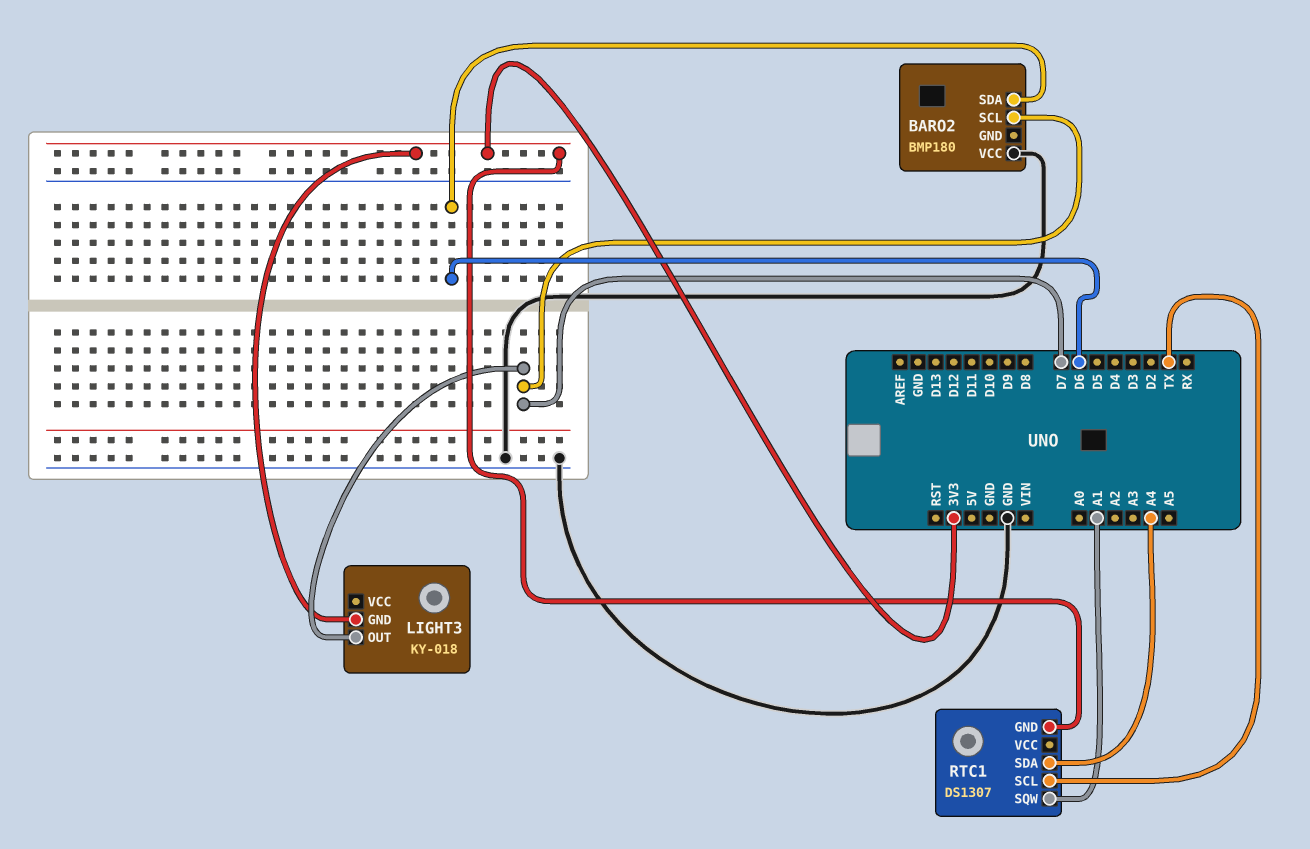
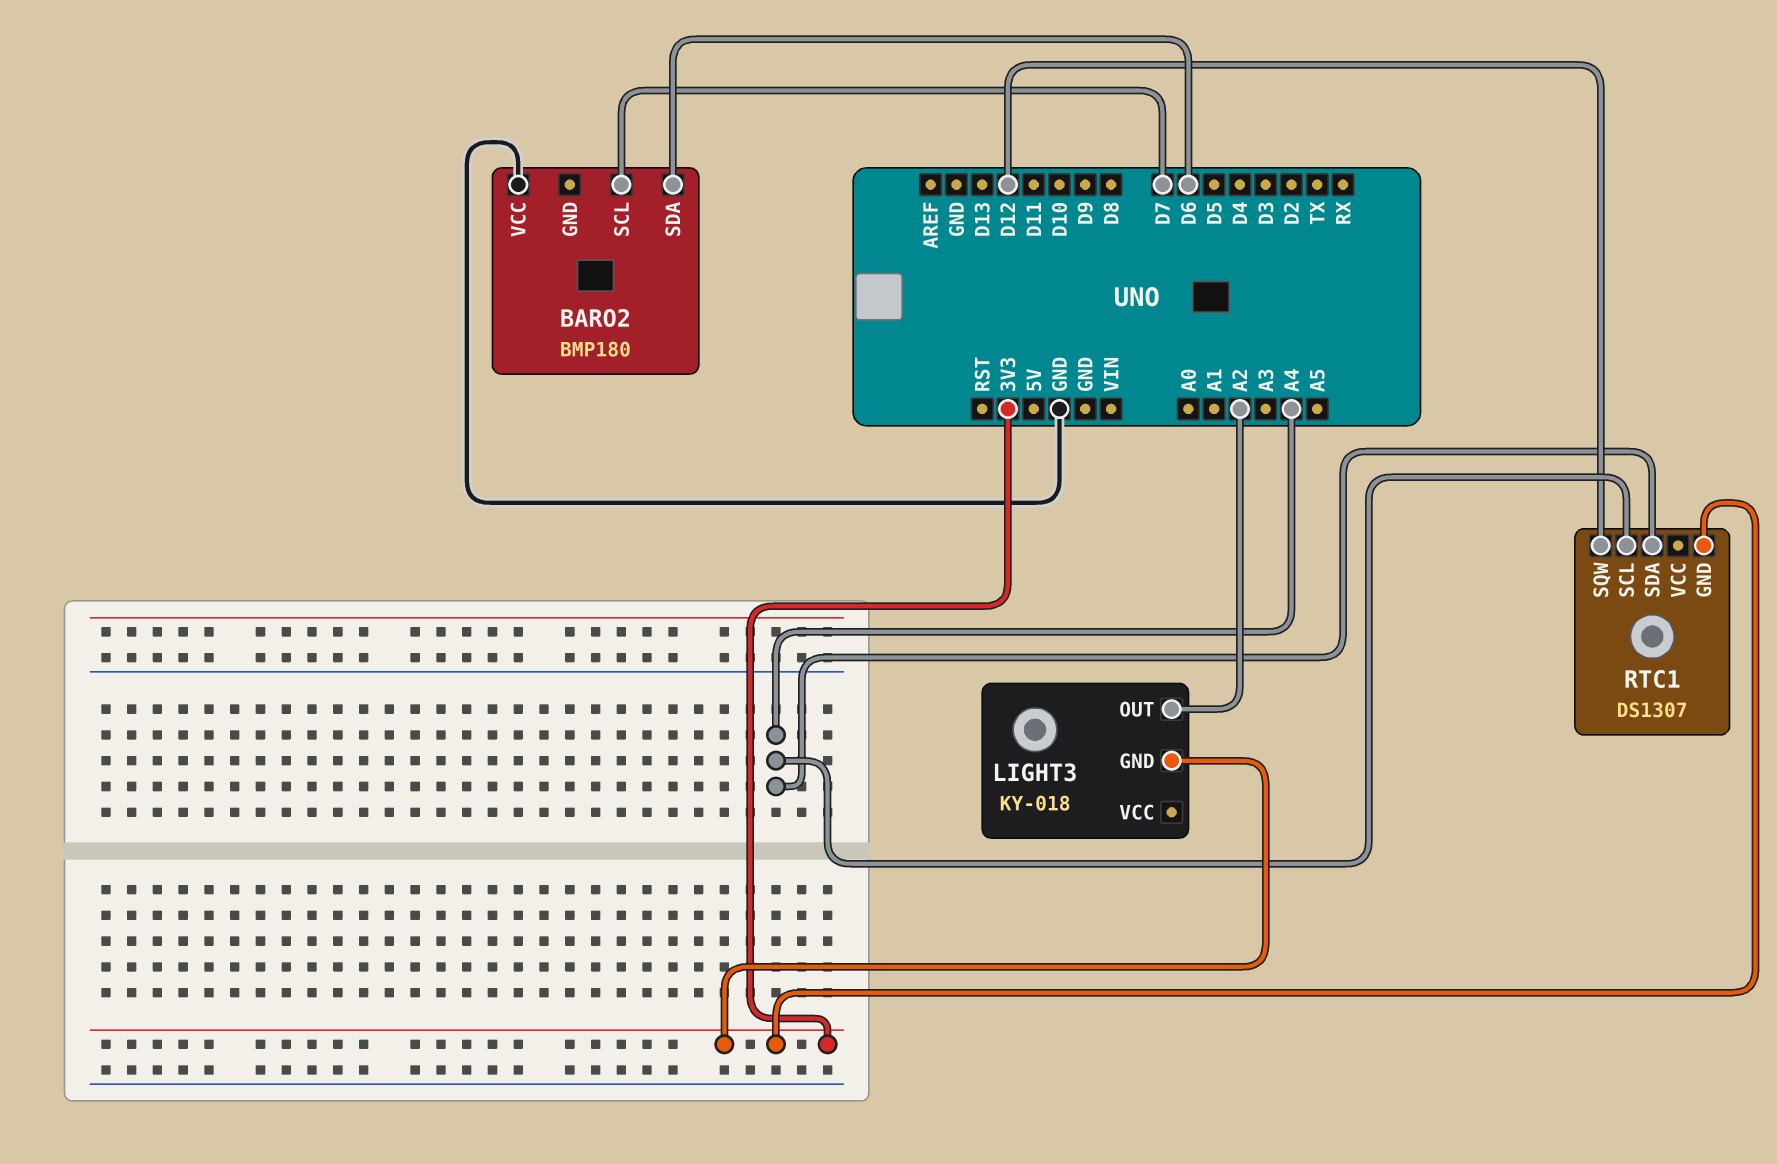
LIGHT3 pin OUT: D7 -> A2
RTC1 pin SCL: TX -> A4
RTC1 pin SQW: A1 -> D12

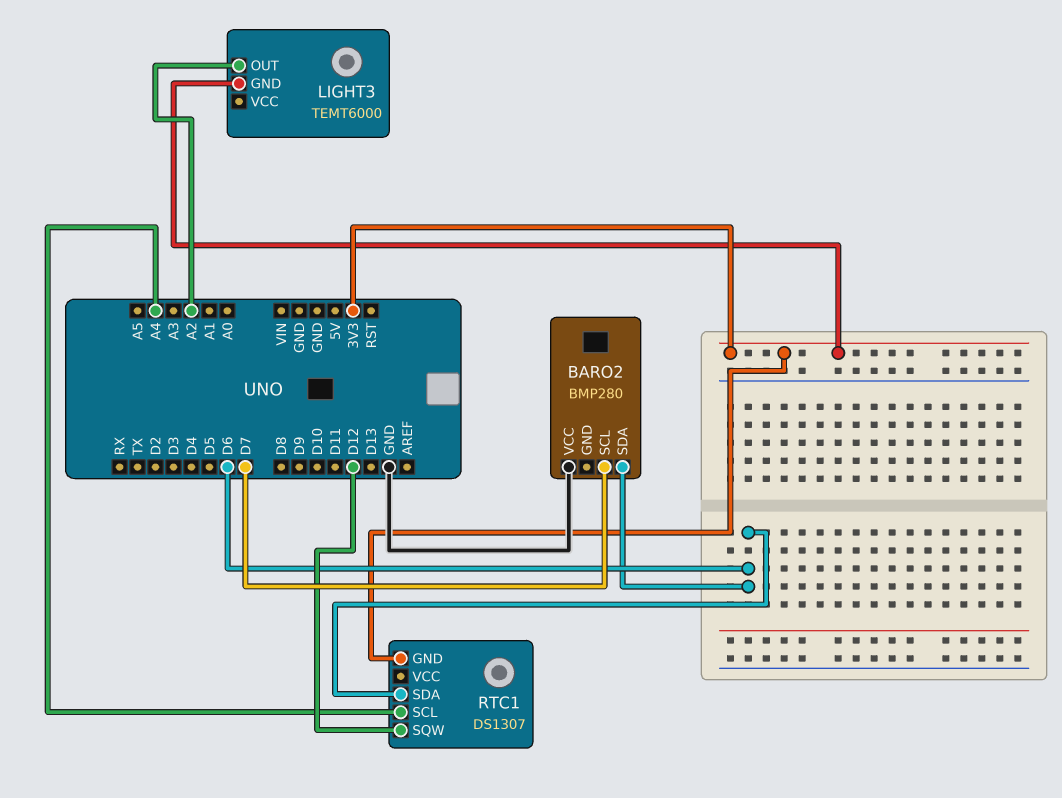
BARO2: BMP180 -> BMP280
LIGHT3: KY-018 -> TEMT6000
RTC1 pin SDA: A4 -> D6

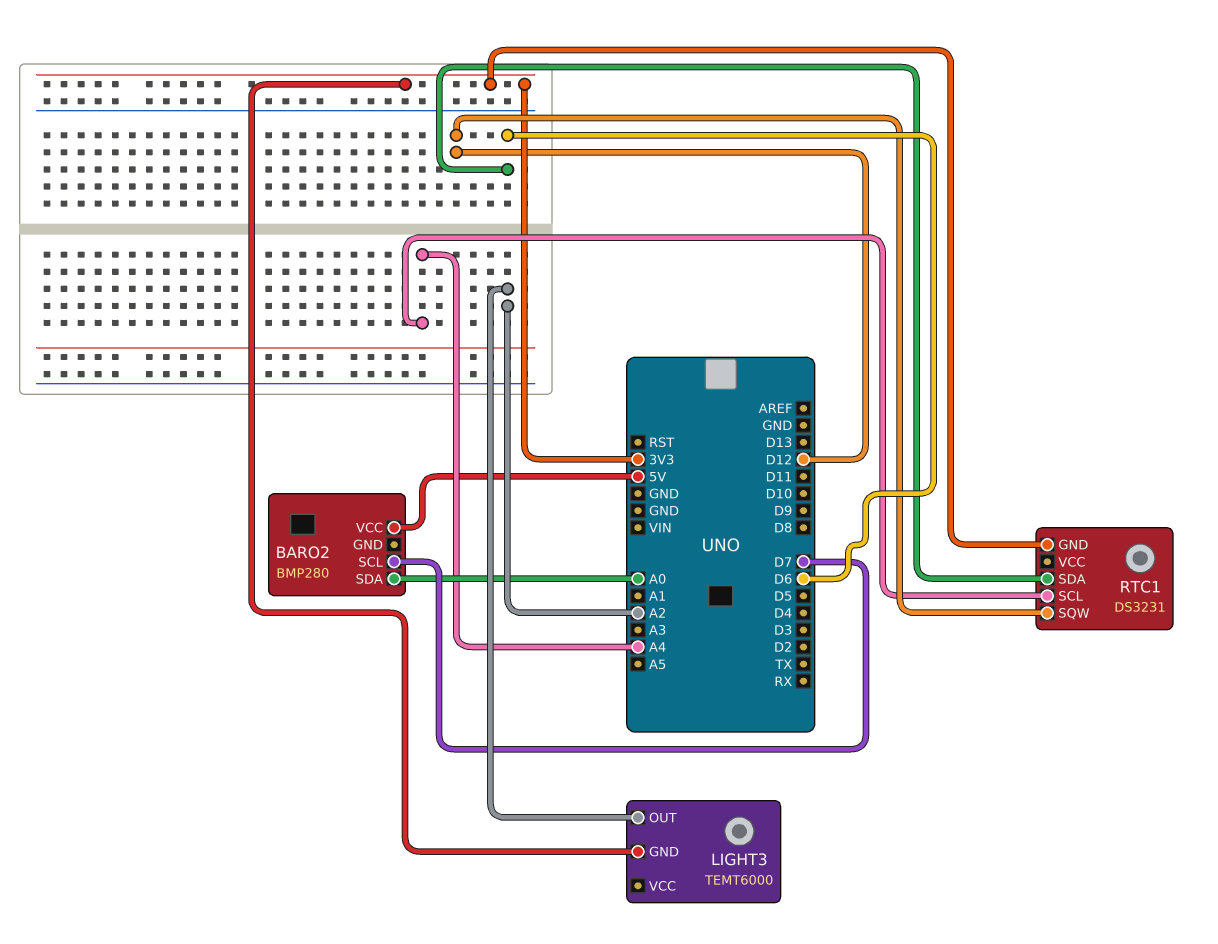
BARO2 pin SDA: D6 -> A0
BARO2 pin VCC: GND -> 5V
RTC1: DS1307 -> DS3231

